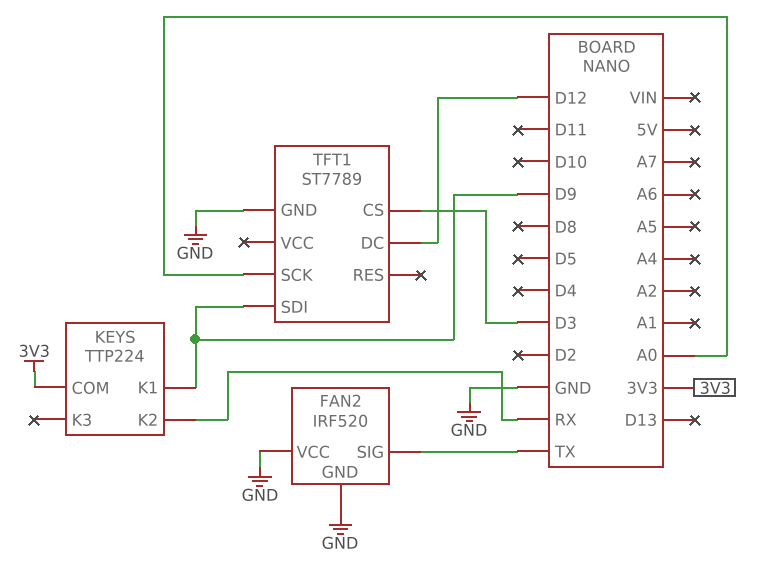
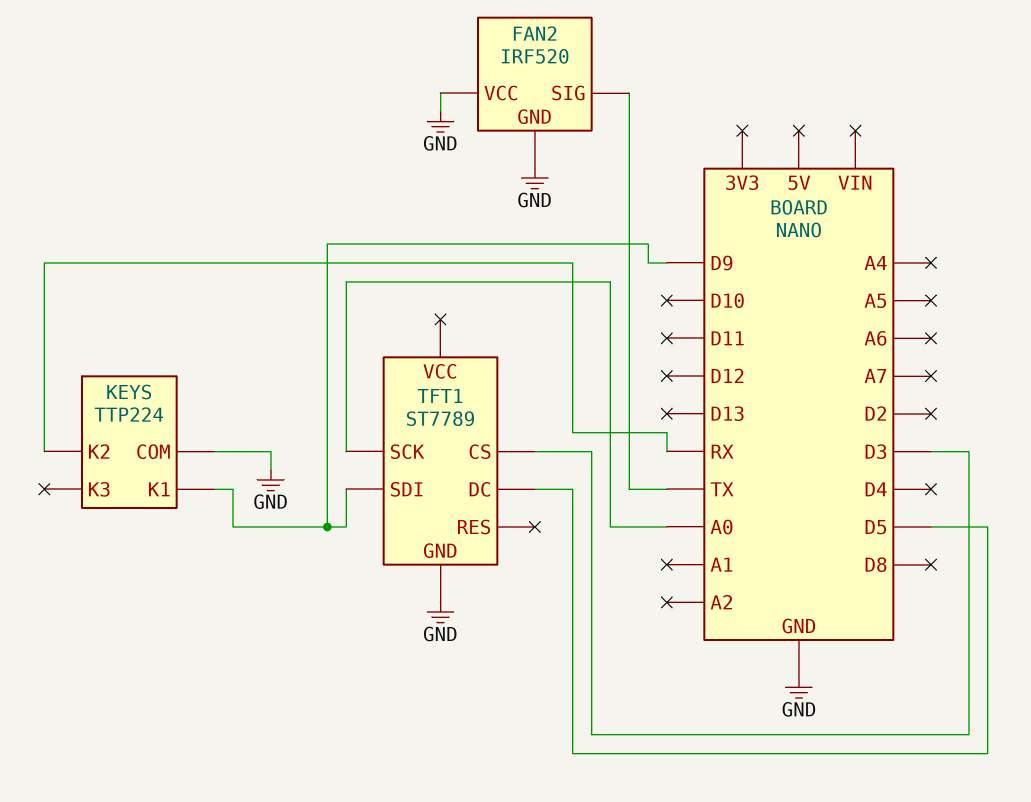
KEYS pin COM: 3V3 -> GND
TFT1 pin DC: D12 -> D5

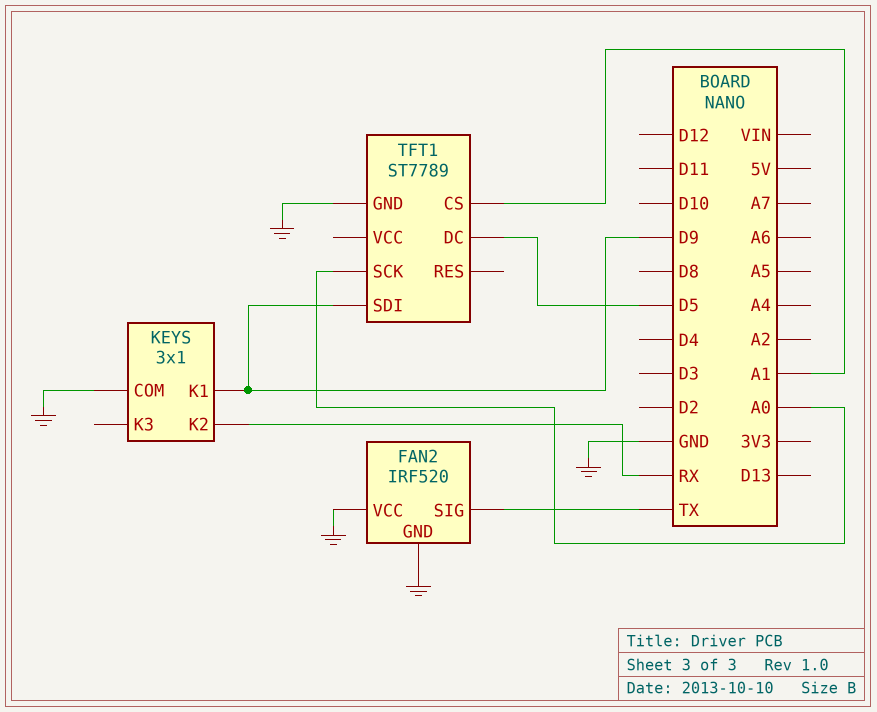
KEYS: TTP224 -> 3x1
TFT1 pin CS: D3 -> A1

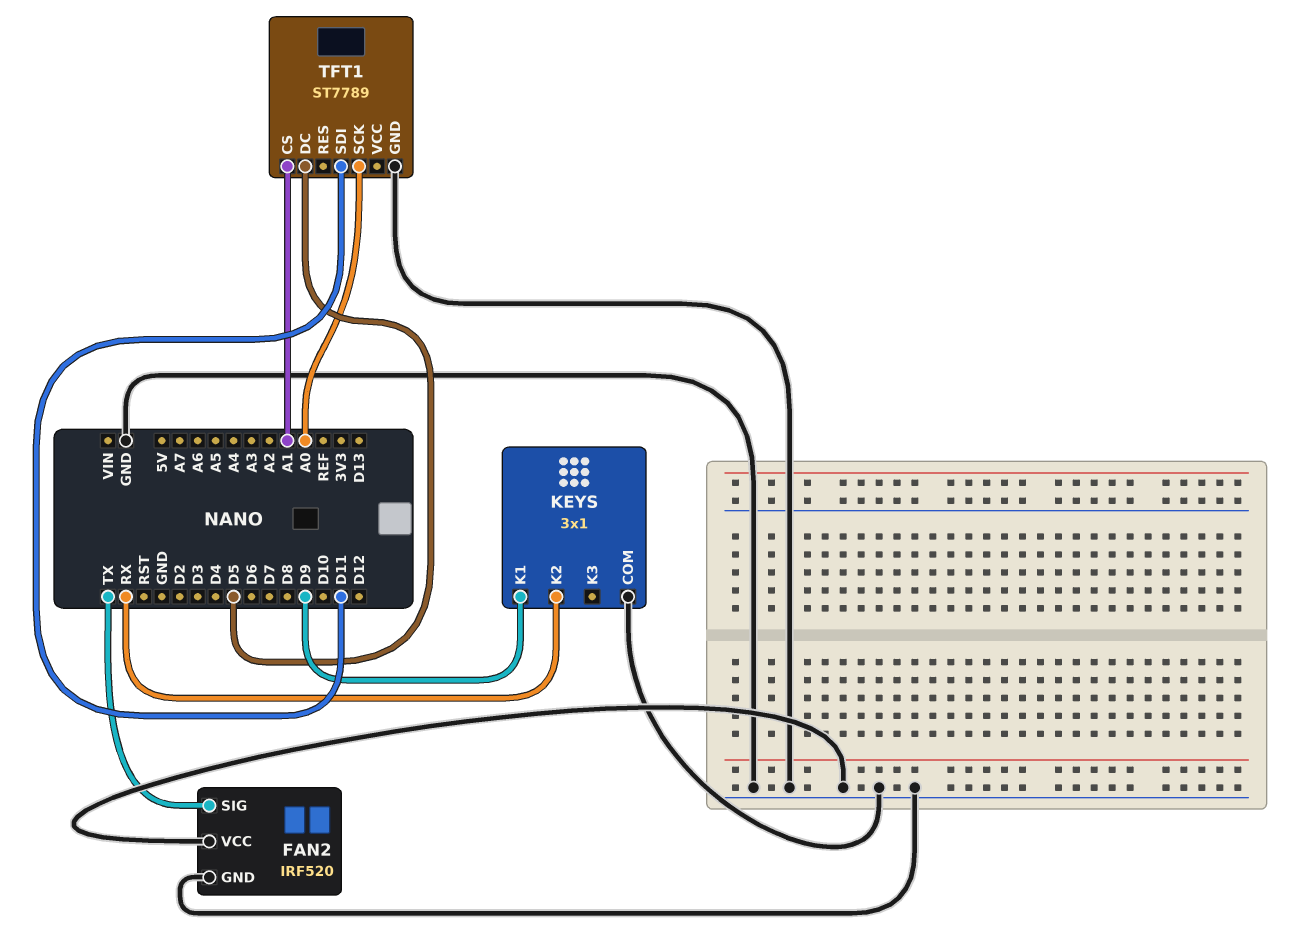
TFT1 pin SDI: D9 -> D11

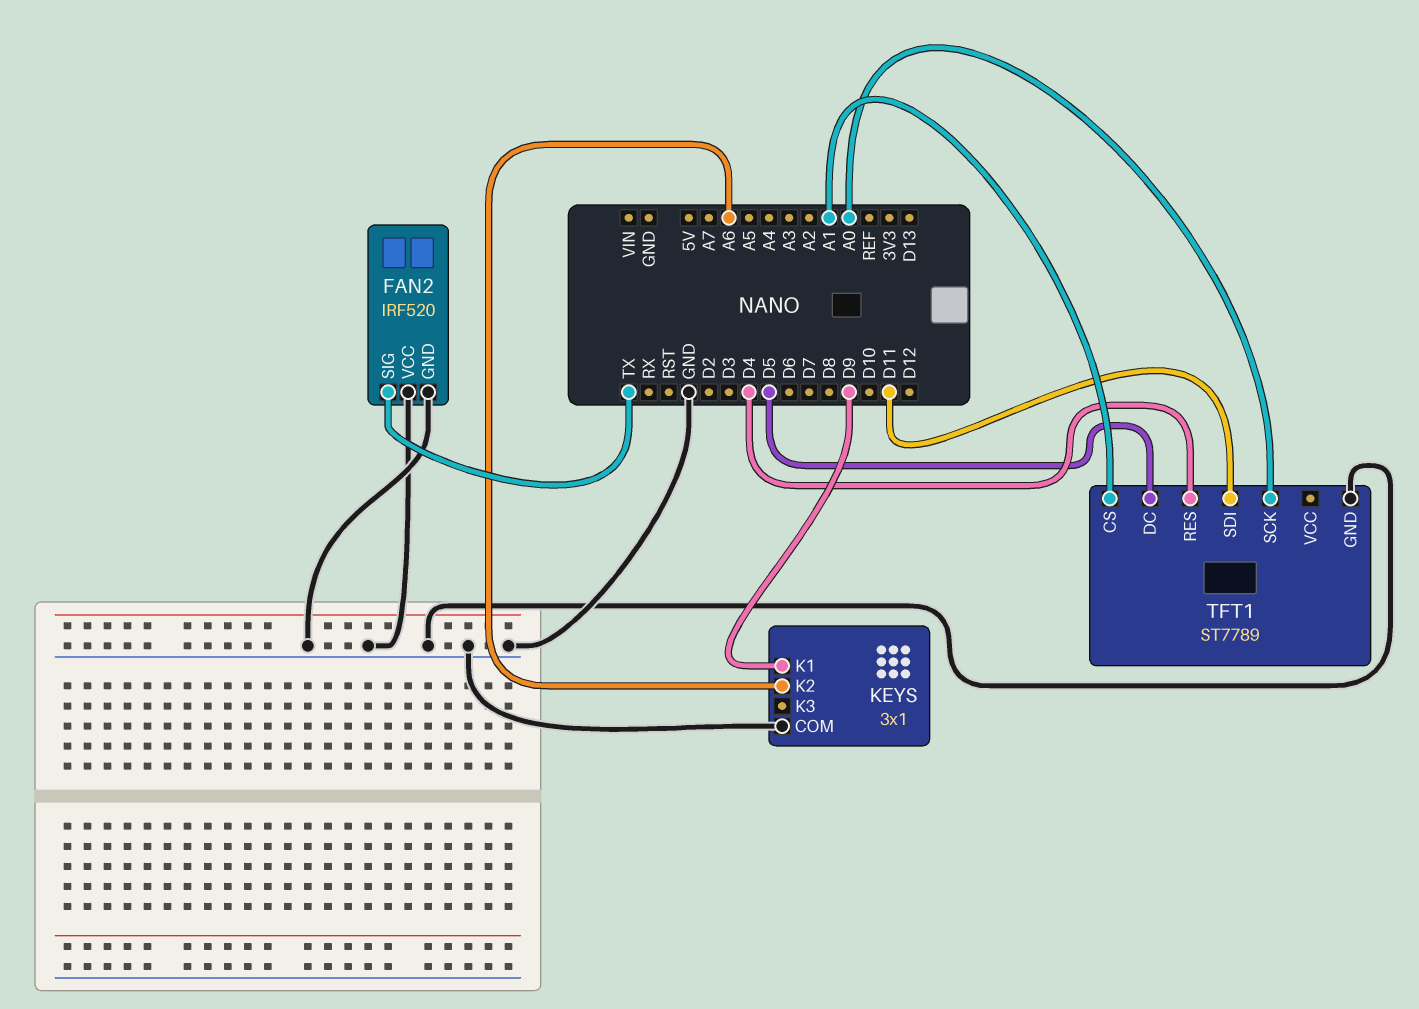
KEYS pin K2: RX -> A6
TFT1 pin RES: none -> D4

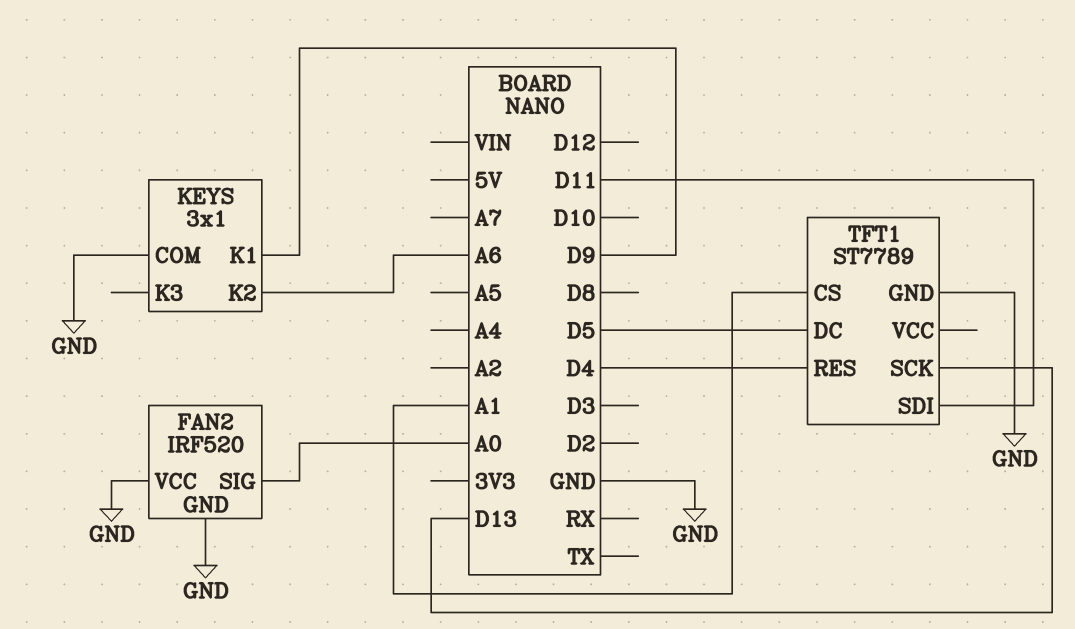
FAN2 pin SIG: TX -> A0
TFT1 pin SCK: A0 -> D13

